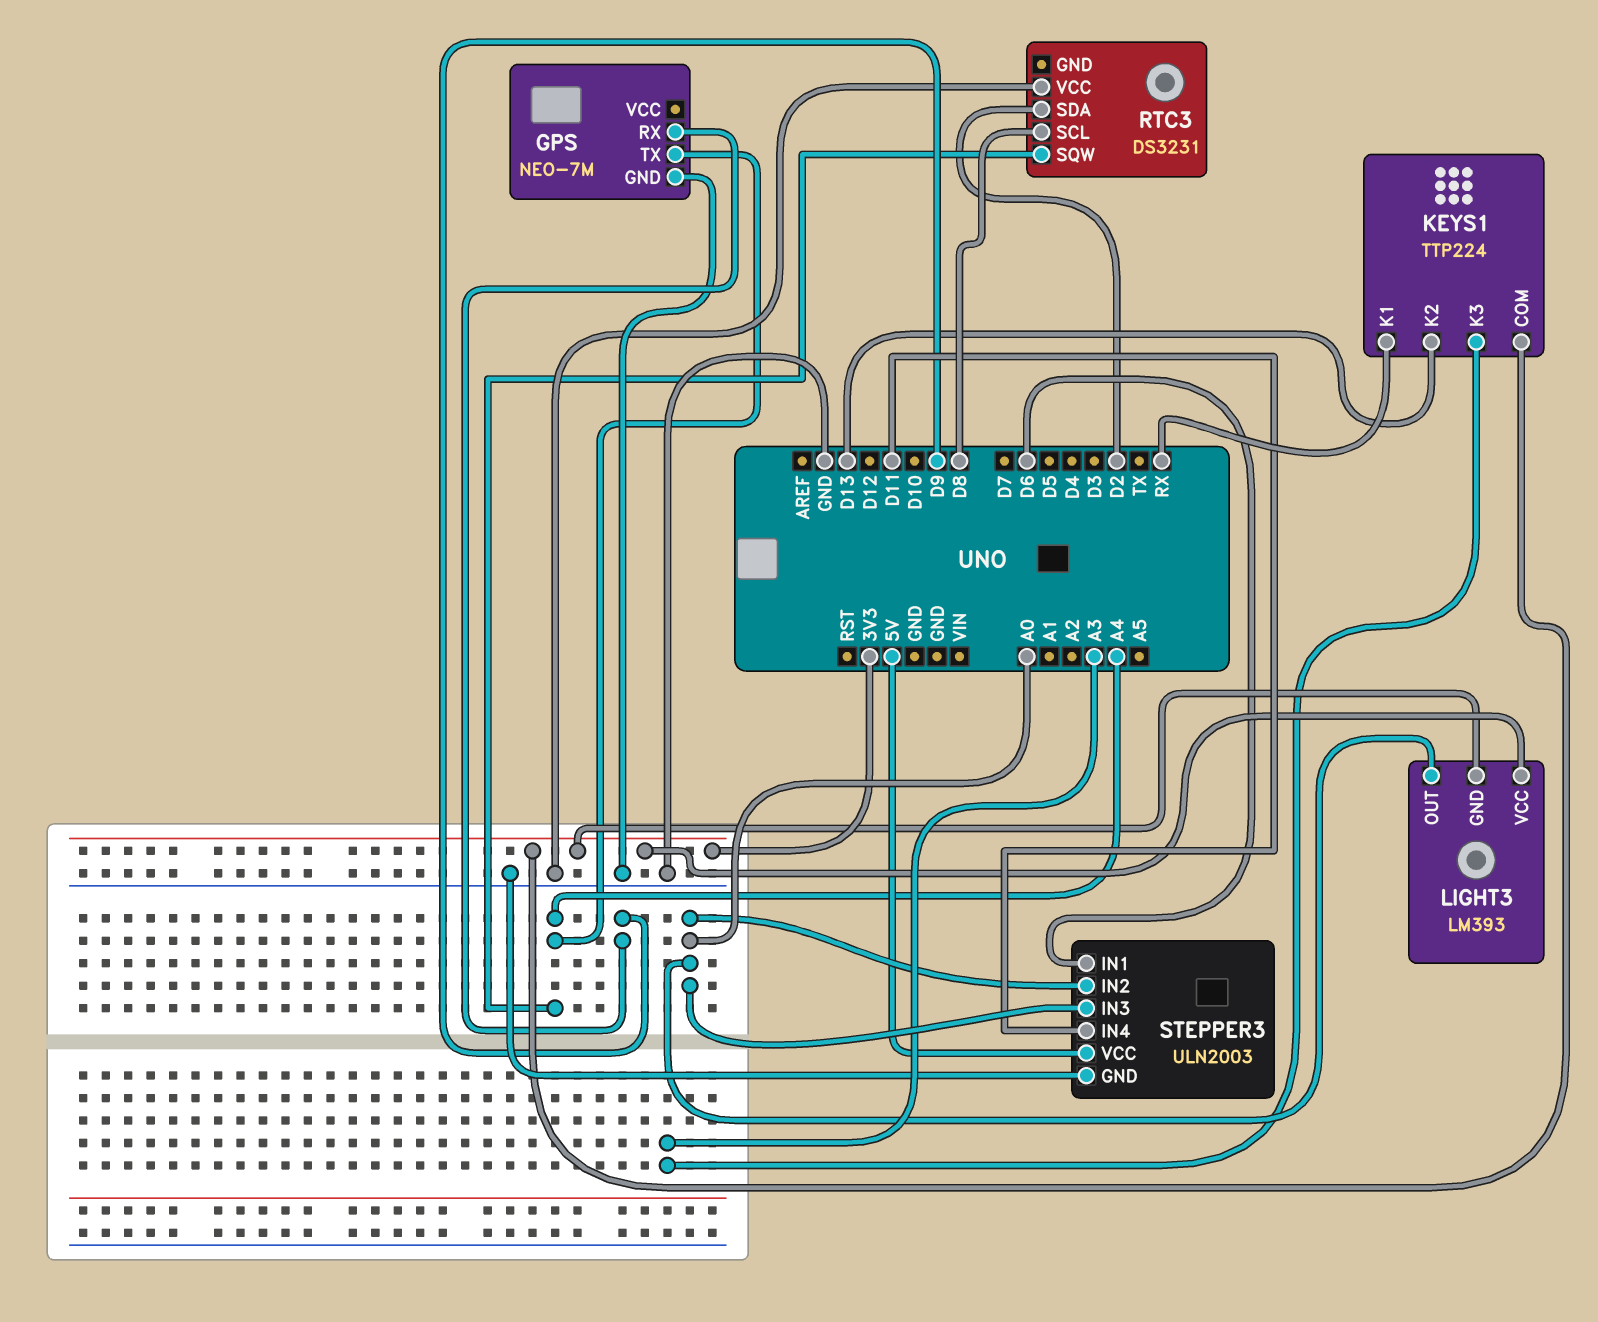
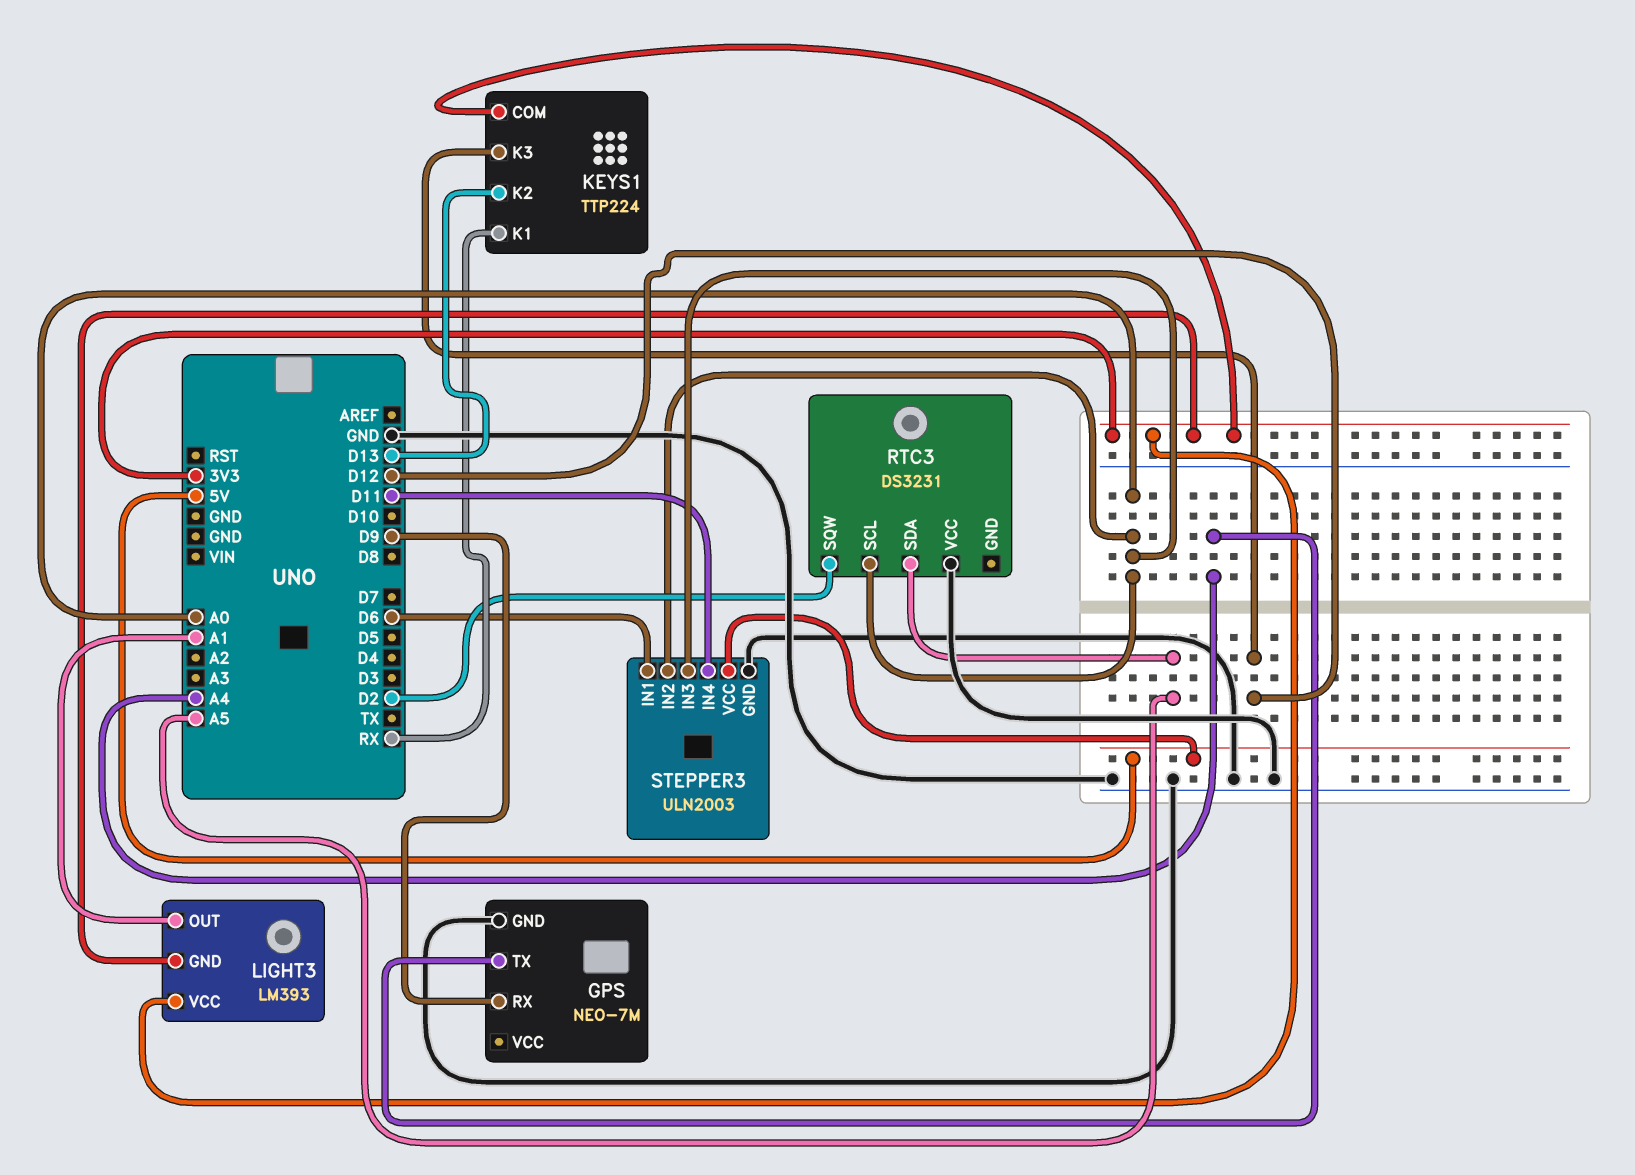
KEYS1 pin K3: A3 -> D12
LIGHT3 pin OUT: A0 -> A1
RTC3 pin SCL: D8 -> A0
RTC3 pin SDA: D2 -> A5
RTC3 pin SQW: A4 -> D2

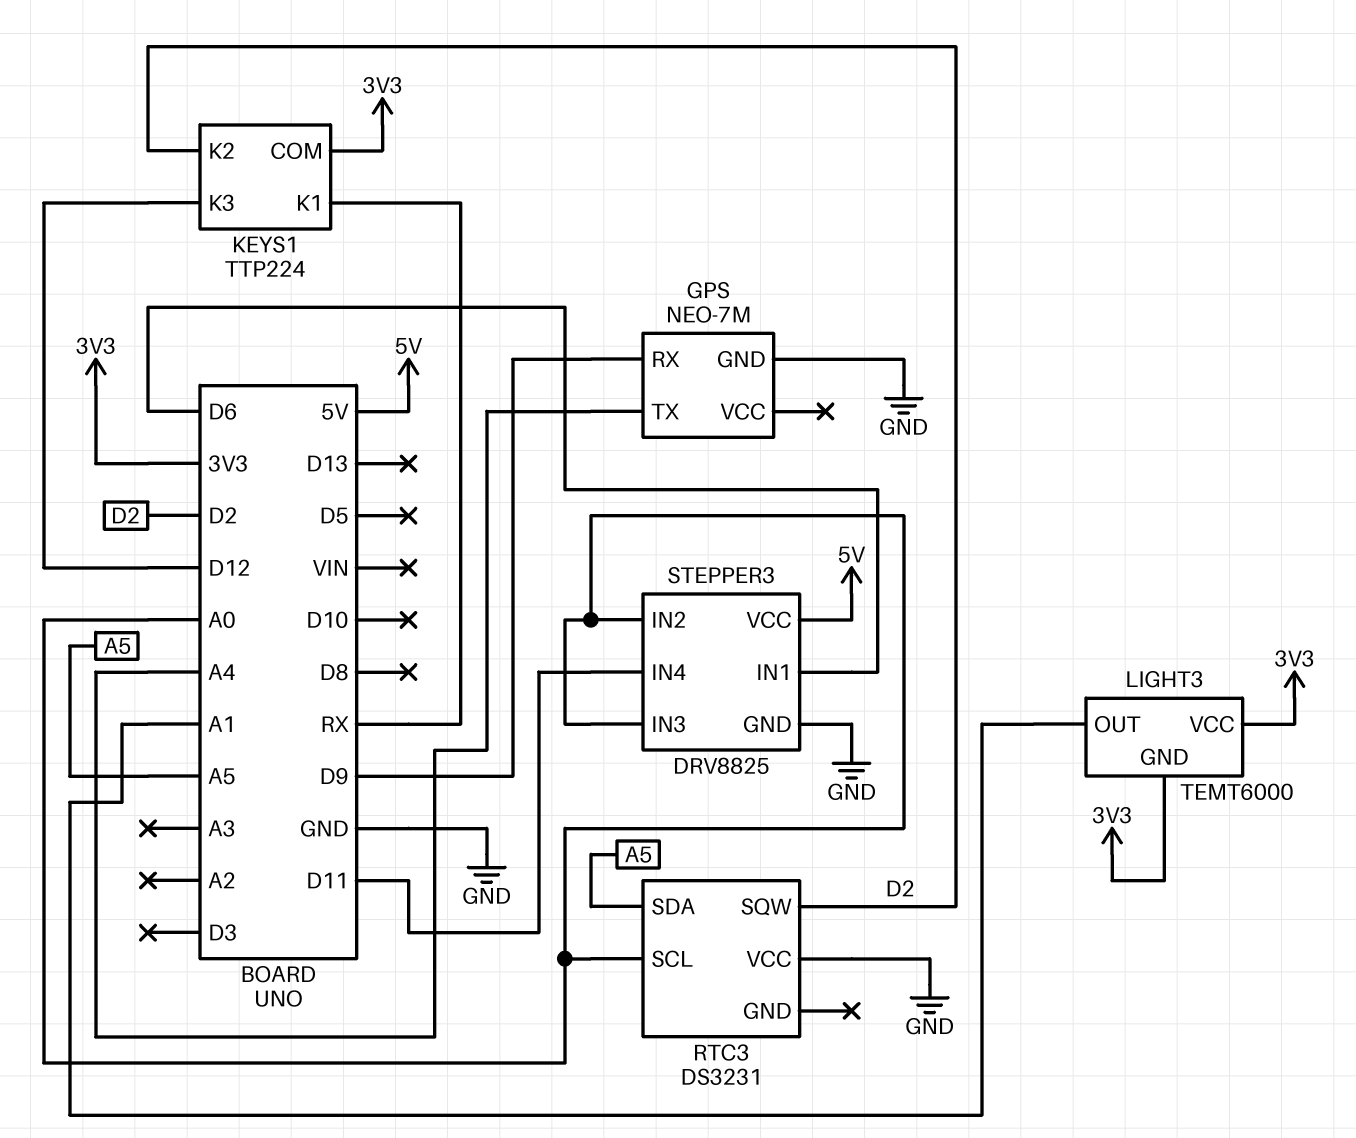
KEYS1 pin K2: D13 -> D2
LIGHT3: LM393 -> TEMT6000
STEPPER3: ULN2003 -> DRV8825

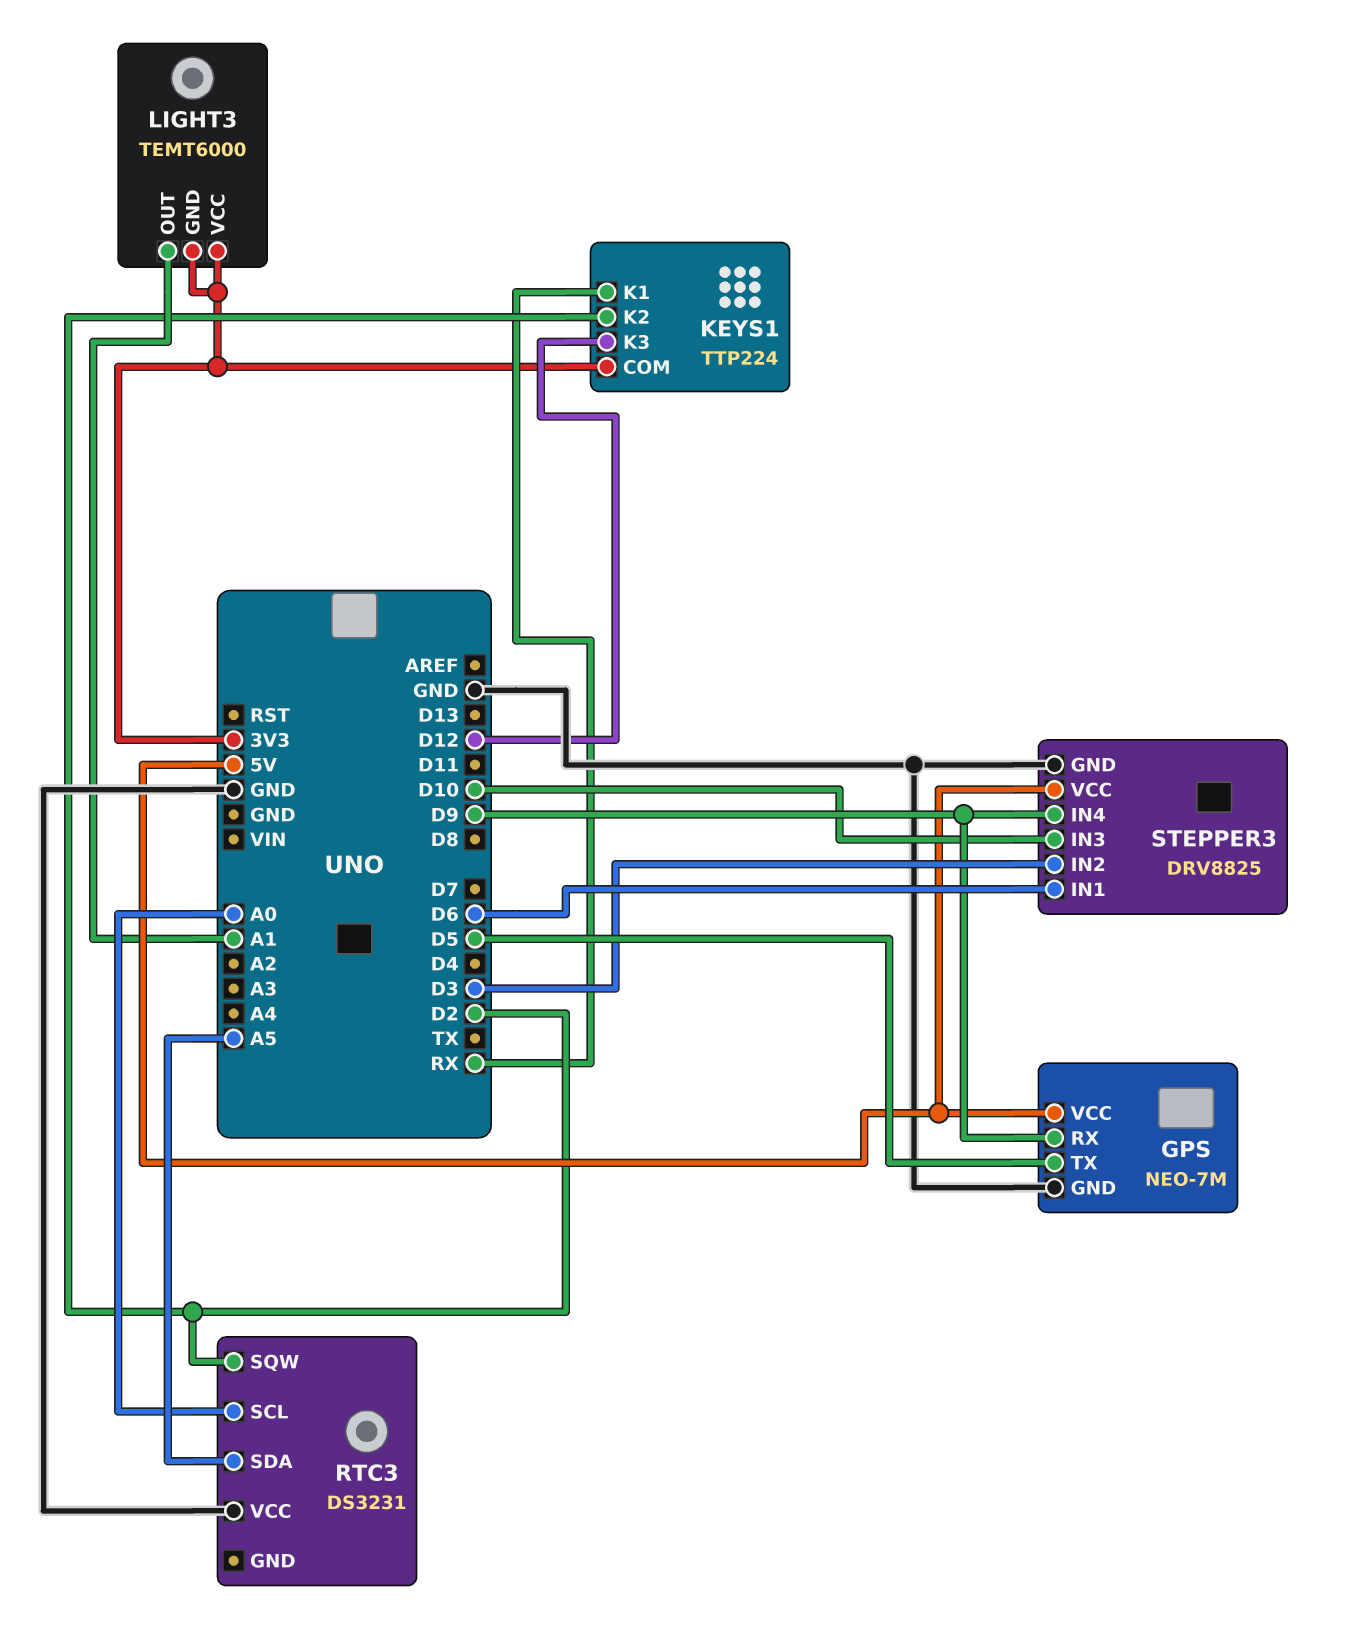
GPS pin TX: A4 -> D5
GPS pin VCC: none -> 5V
STEPPER3 pin IN2: A0 -> D3
STEPPER3 pin IN3: A0 -> D10
STEPPER3 pin IN4: D11 -> D9

